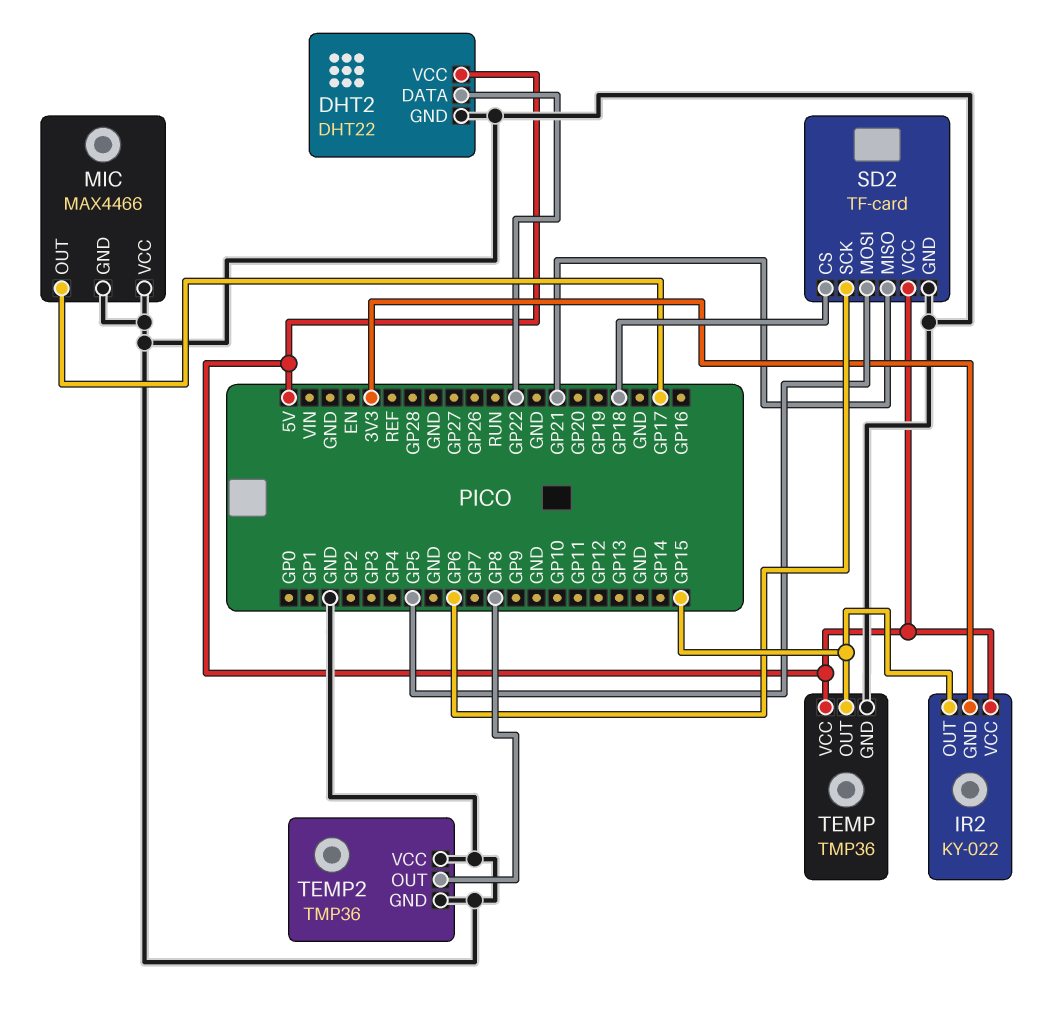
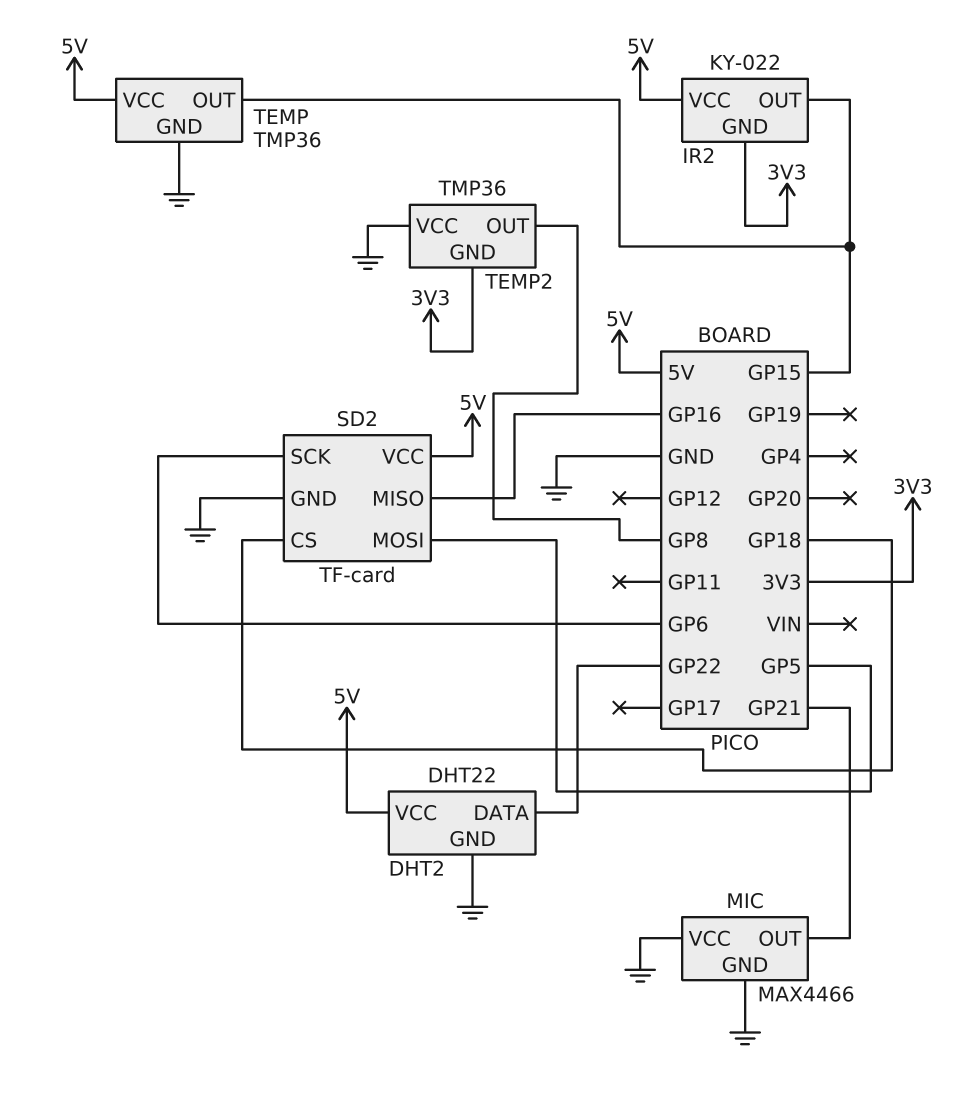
MIC pin OUT: GP17 -> GP21
SD2 pin MISO: GP21 -> GP16
TEMP2 pin GND: GND -> 3V3

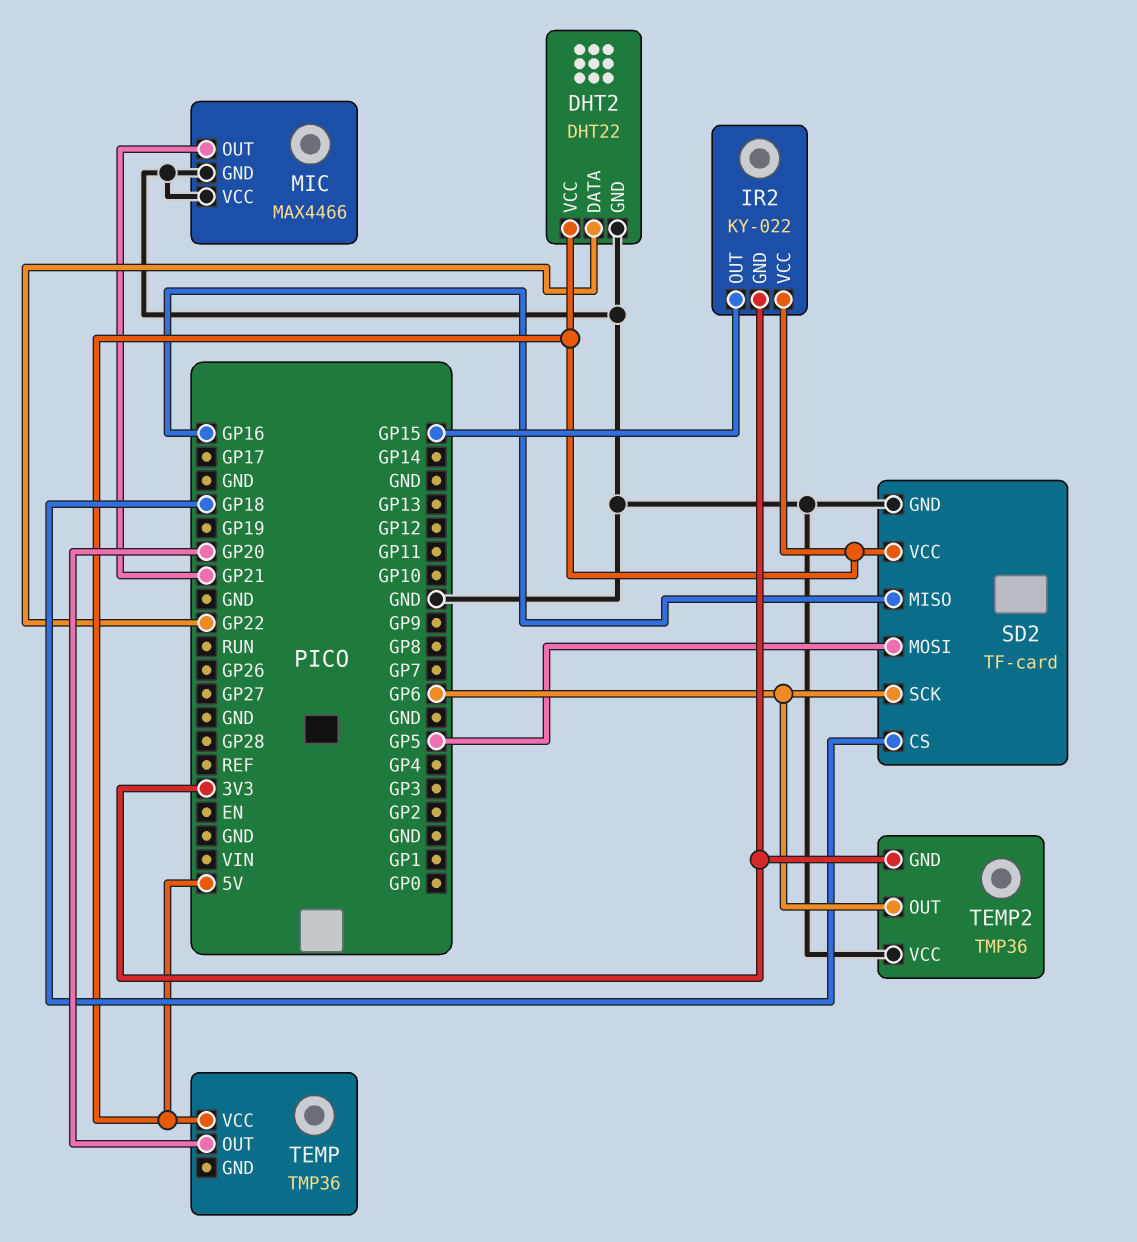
TEMP pin GND: GND -> none
TEMP pin OUT: GP15 -> GP20
TEMP2 pin OUT: GP8 -> GP6

